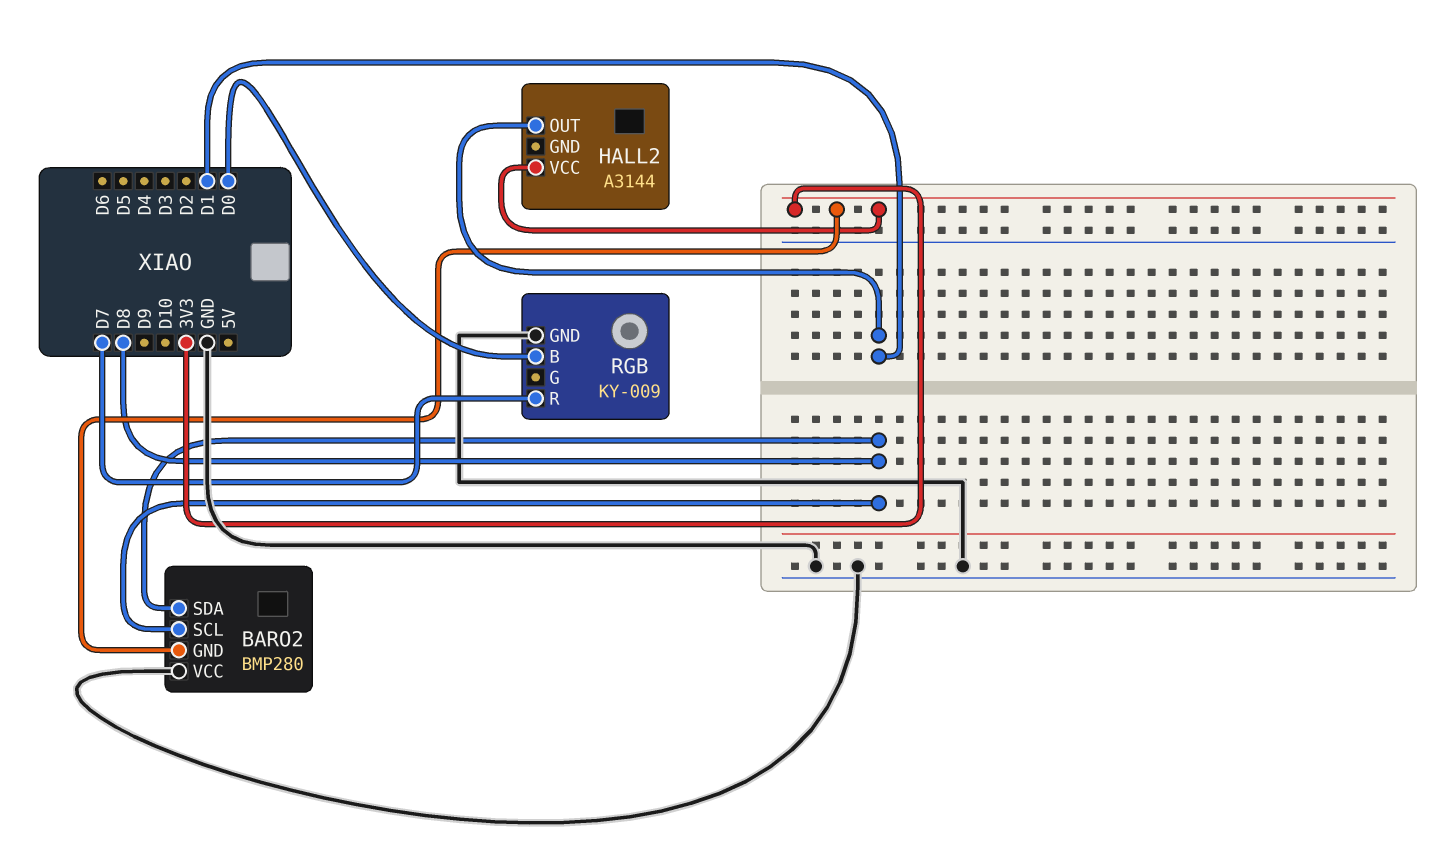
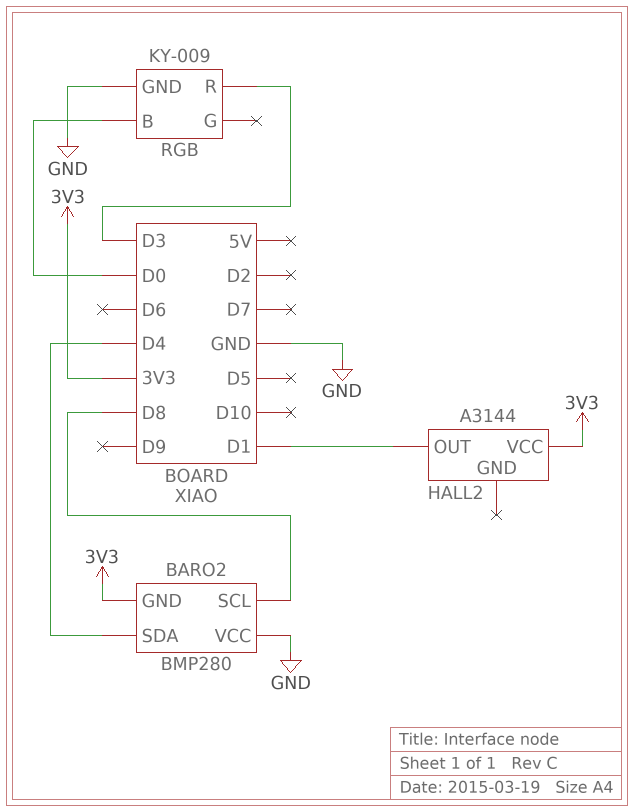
BARO2 pin SDA: D8 -> D4
RGB pin R: D7 -> D3

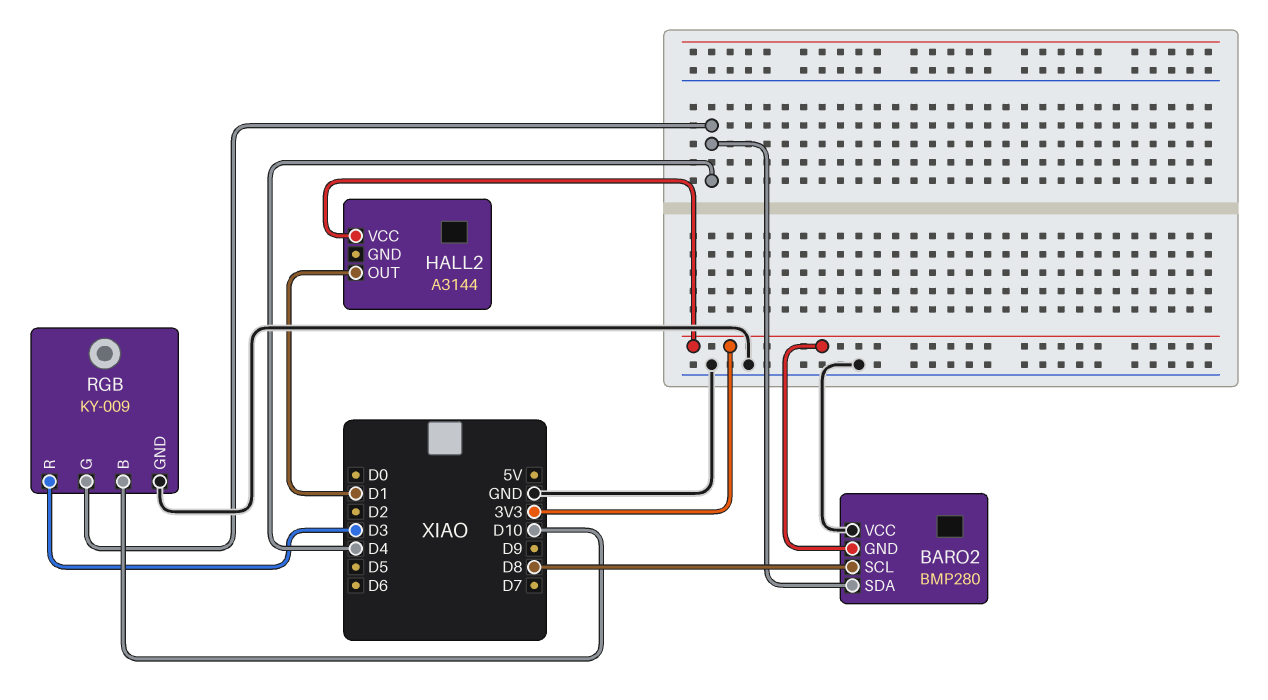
RGB pin B: D0 -> D10
RGB pin G: none -> D4

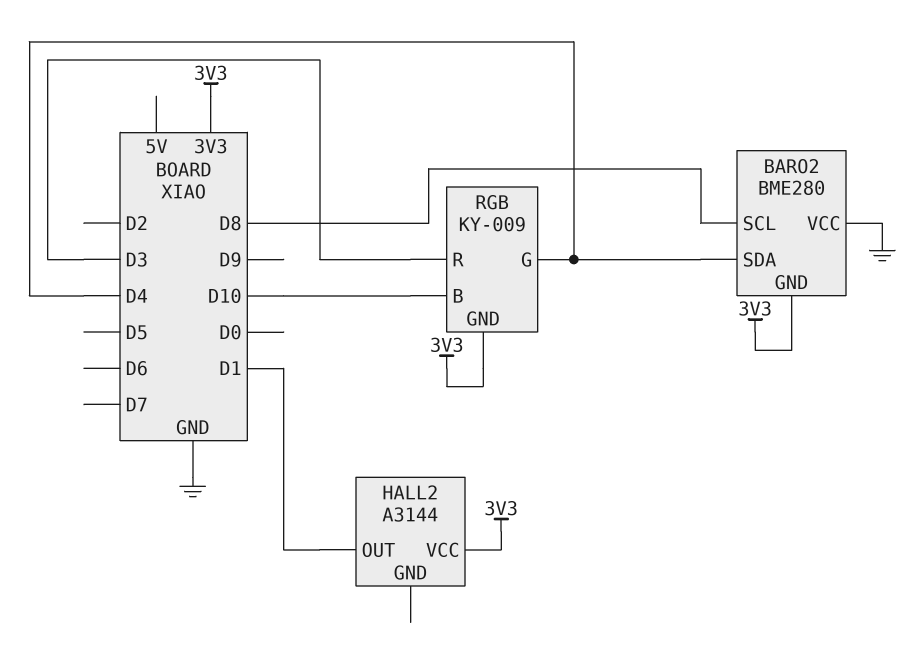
BARO2: BMP280 -> BME280
RGB pin GND: GND -> 3V3

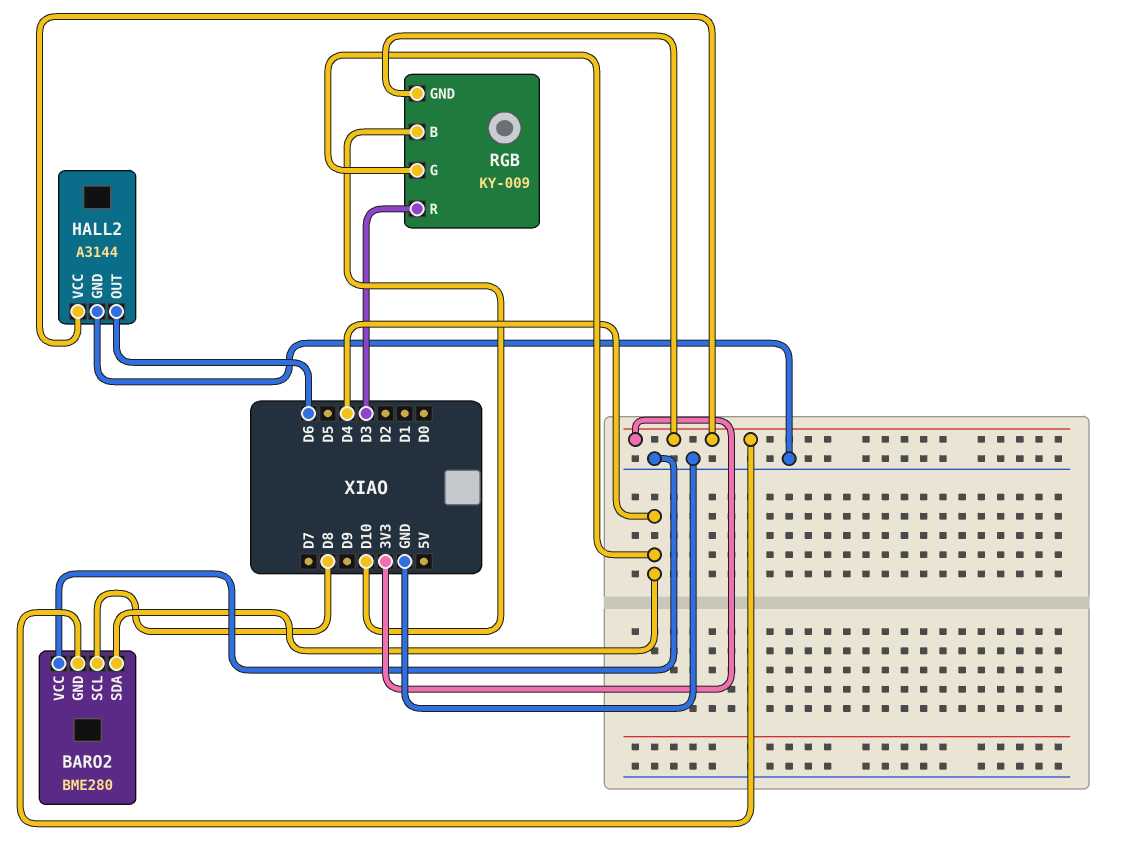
HALL2 pin GND: none -> GND
HALL2 pin OUT: D1 -> D6

